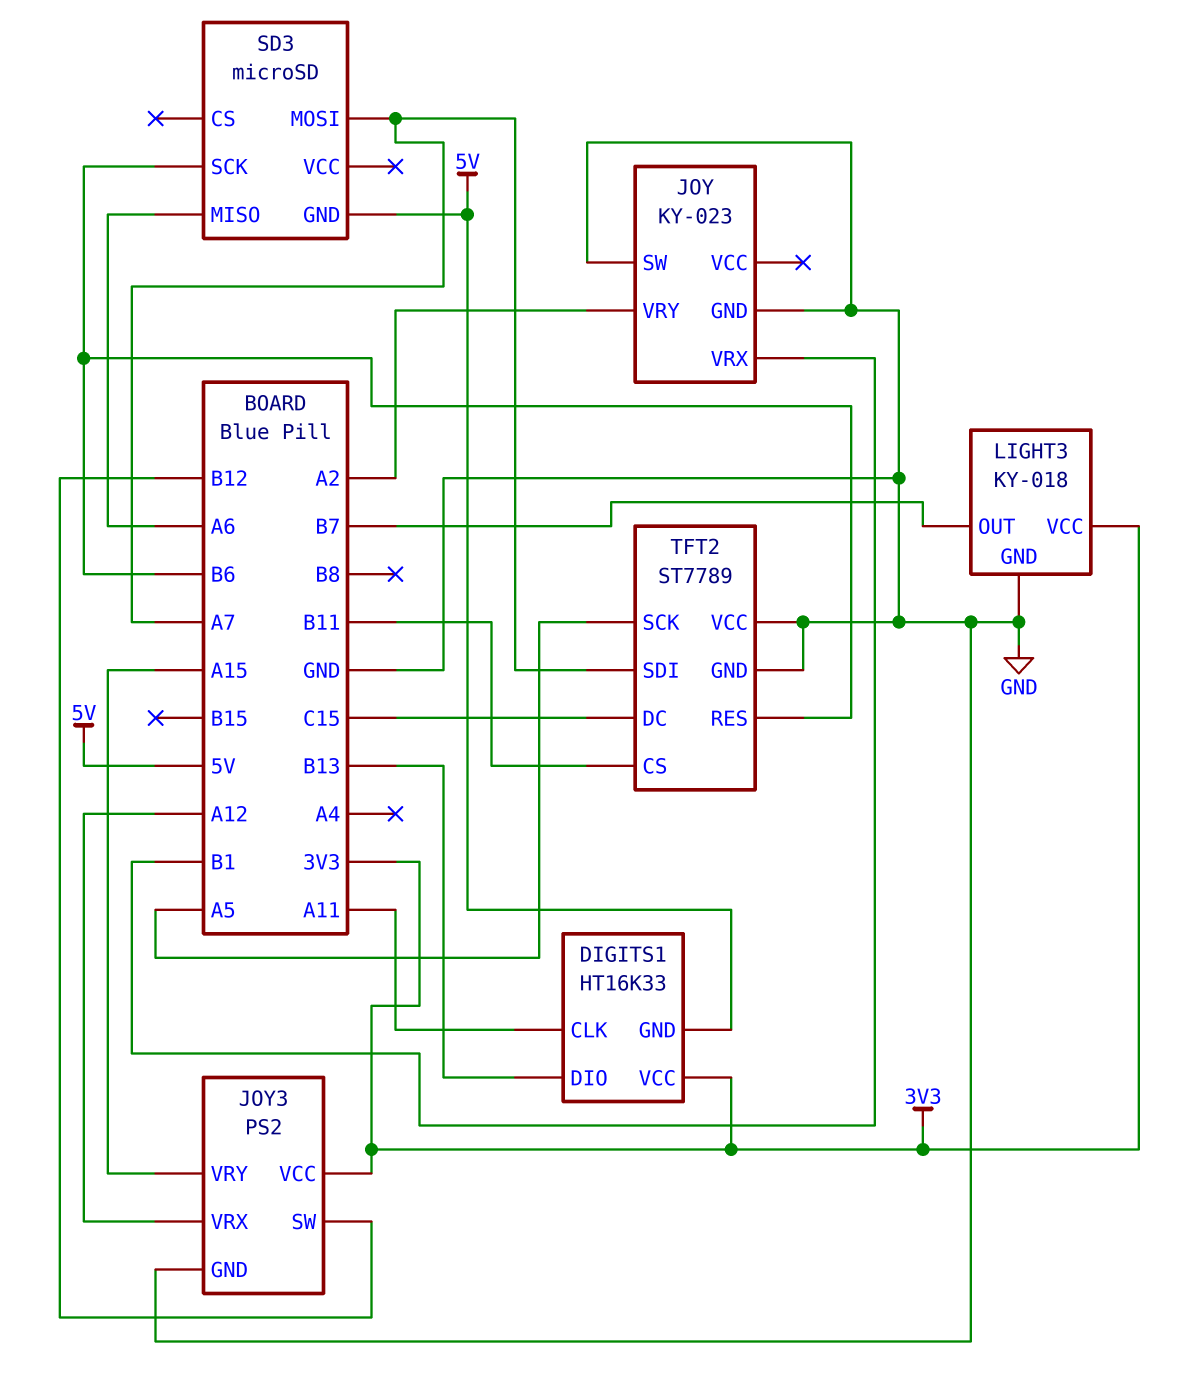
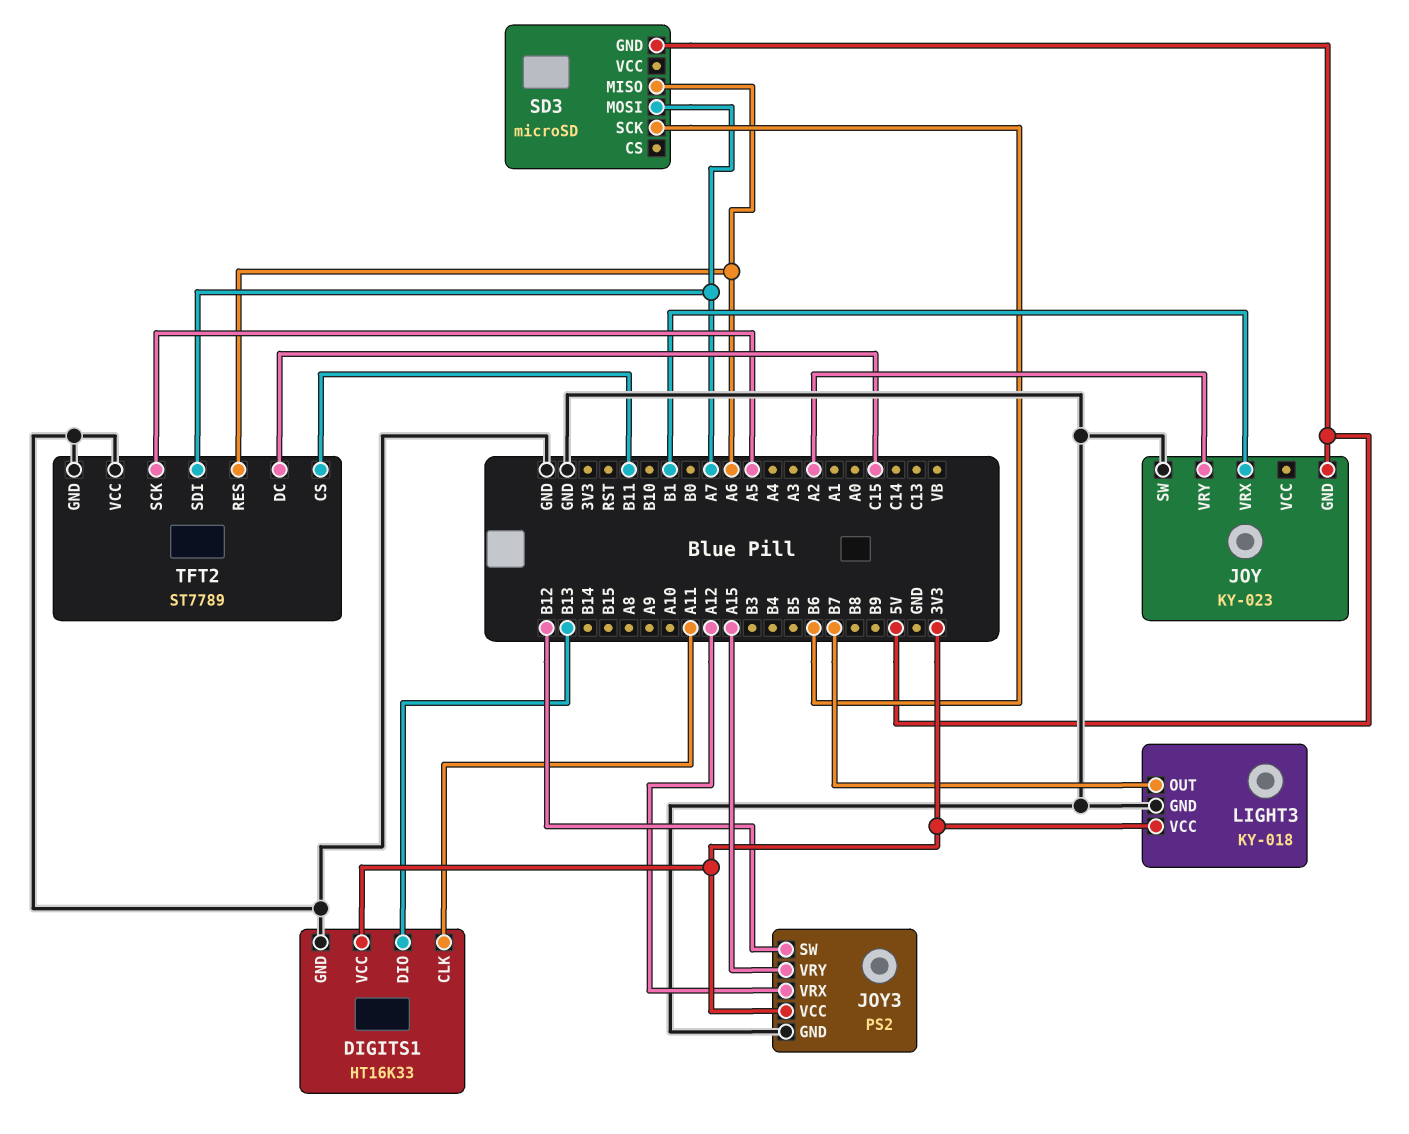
DIGITS1 pin GND: 5V -> GND
JOY pin GND: GND -> 5V
TFT2 pin RES: B6 -> A6

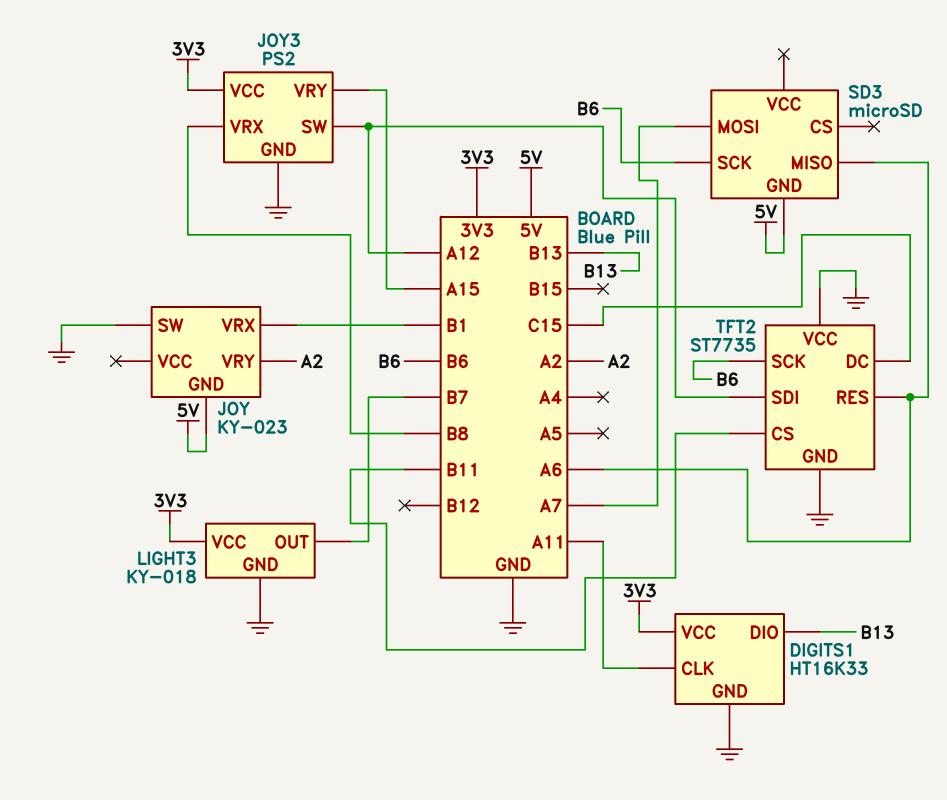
JOY3 pin SW: B12 -> A12
JOY3 pin VRX: A12 -> B8
TFT2: ST7789 -> ST7735
TFT2 pin SCK: A5 -> B6
TFT2 pin SDI: A7 -> A12

